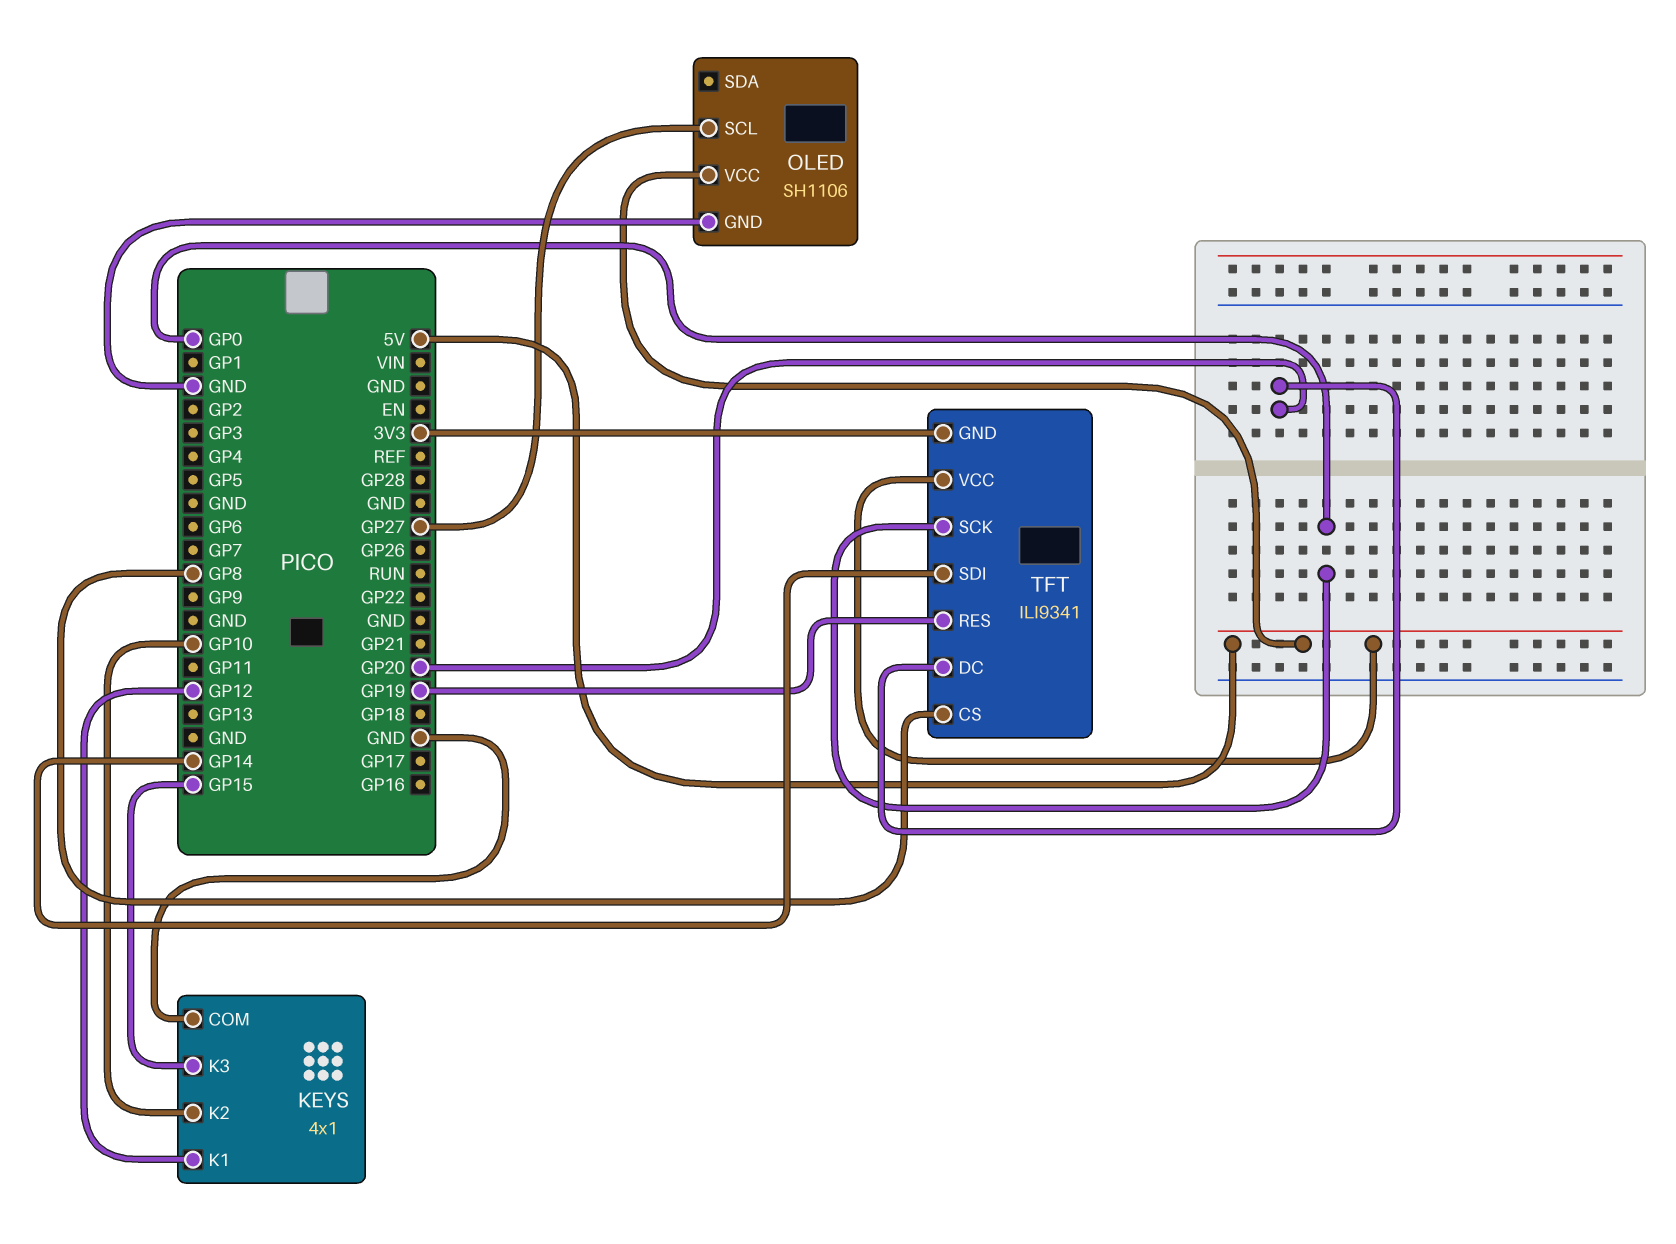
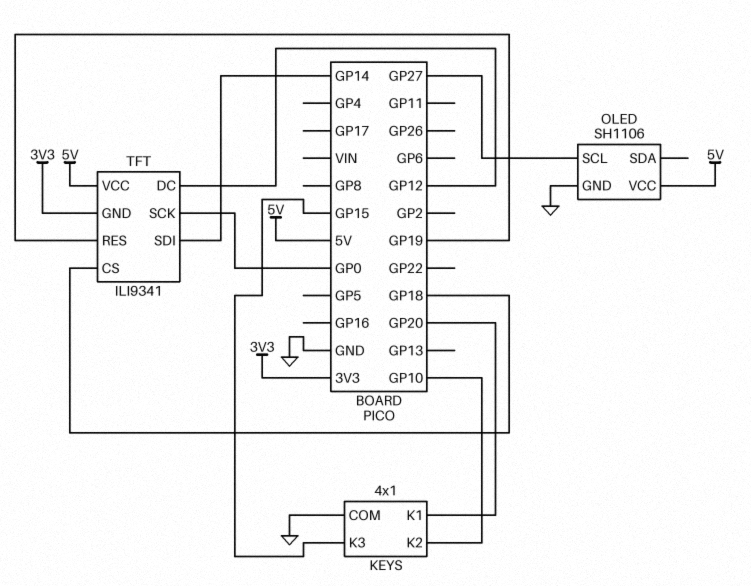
KEYS pin K1: GP12 -> GP20
TFT pin CS: GP8 -> GP18
TFT pin DC: GP20 -> GP12

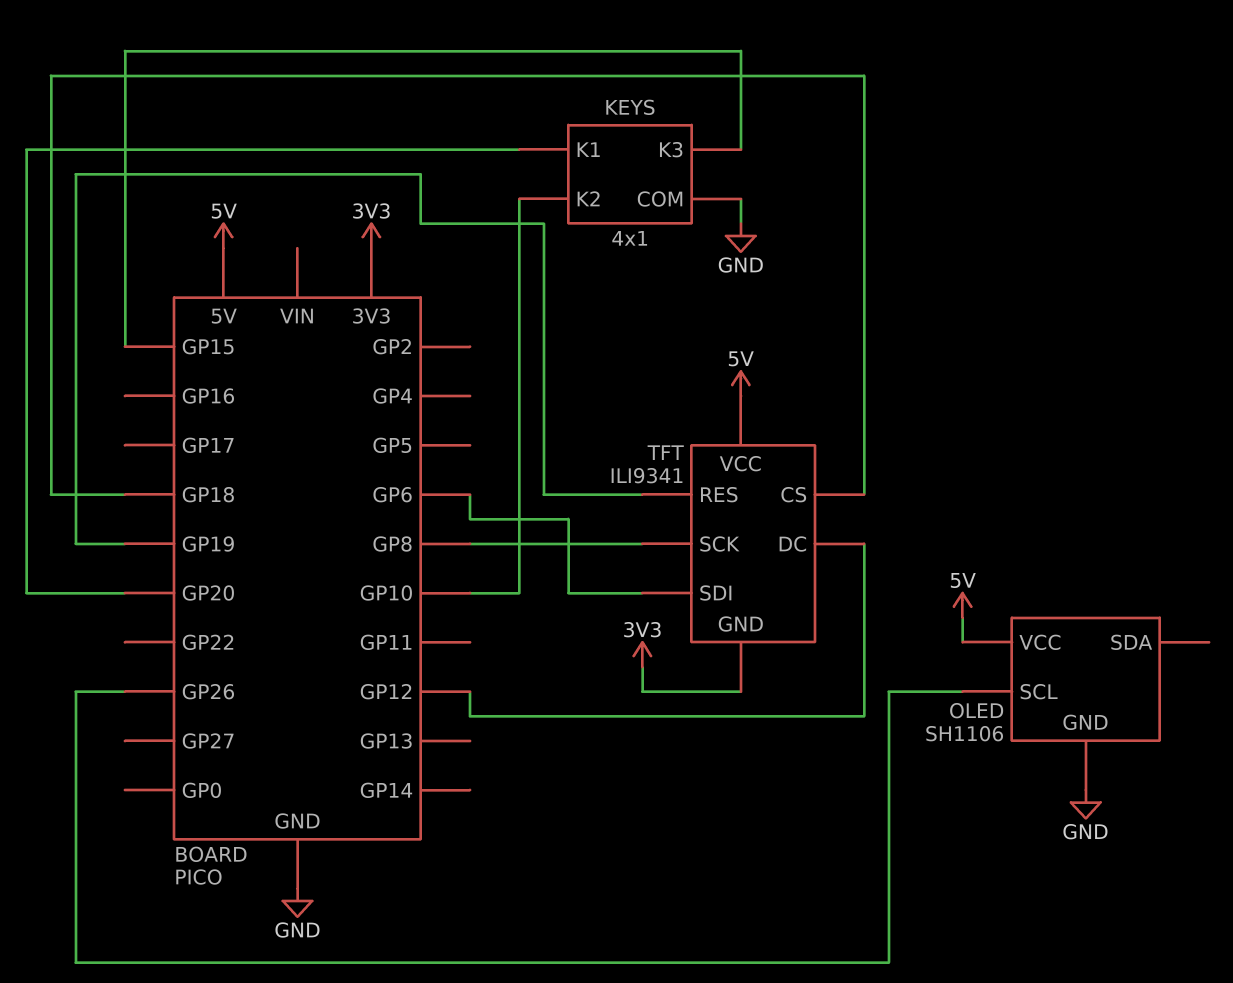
OLED pin SCL: GP27 -> GP26
TFT pin SCK: GP0 -> GP8
TFT pin SDI: GP14 -> GP6

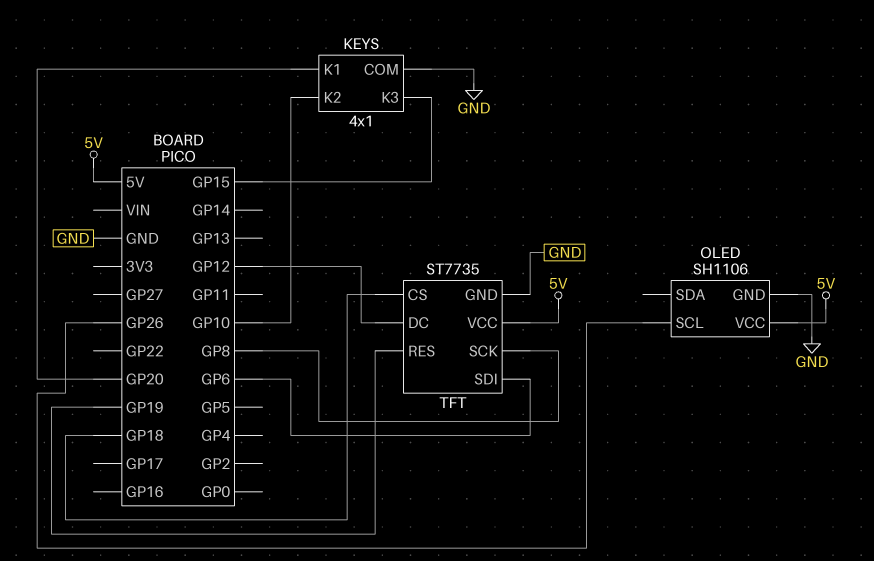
TFT: ILI9341 -> ST7735
TFT pin GND: 3V3 -> GND

